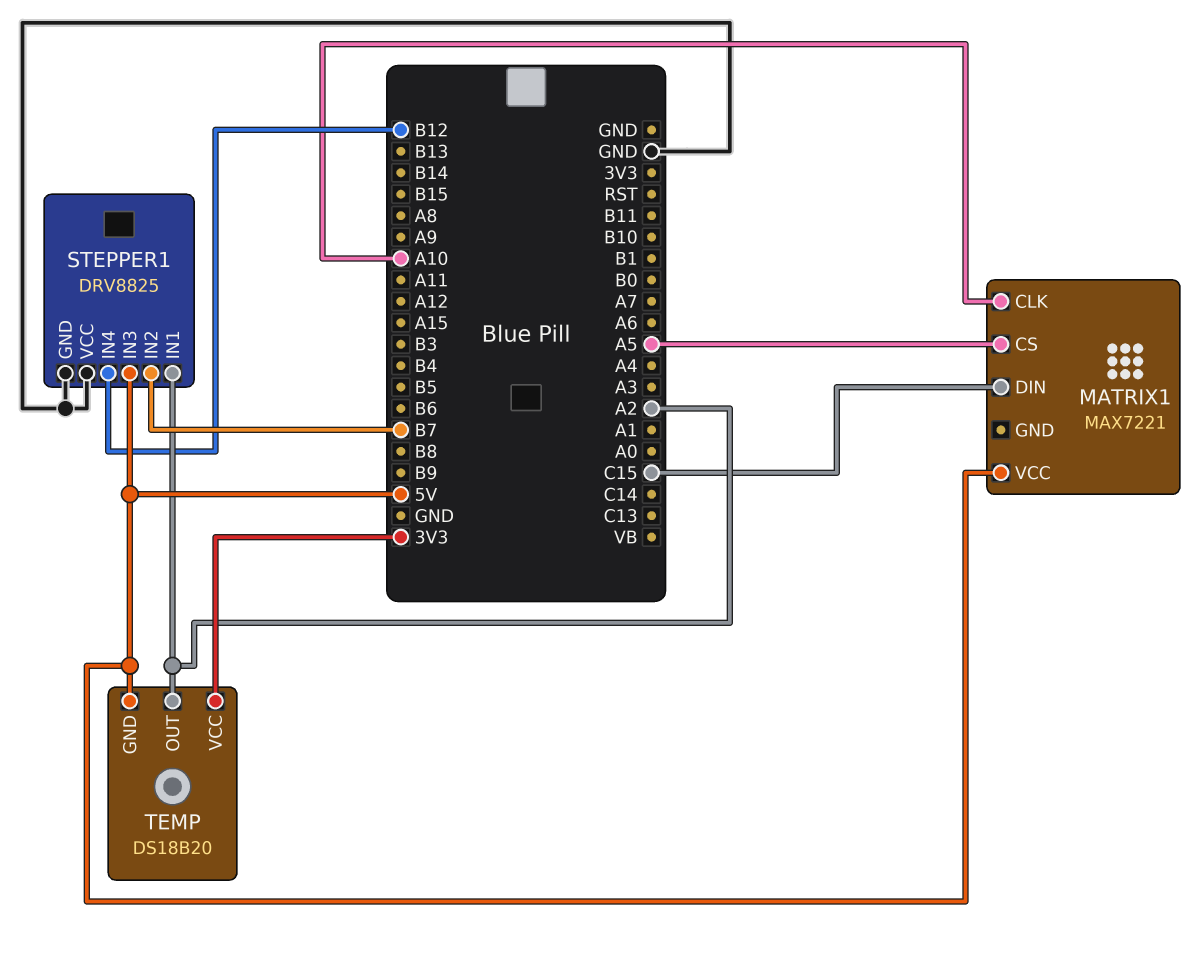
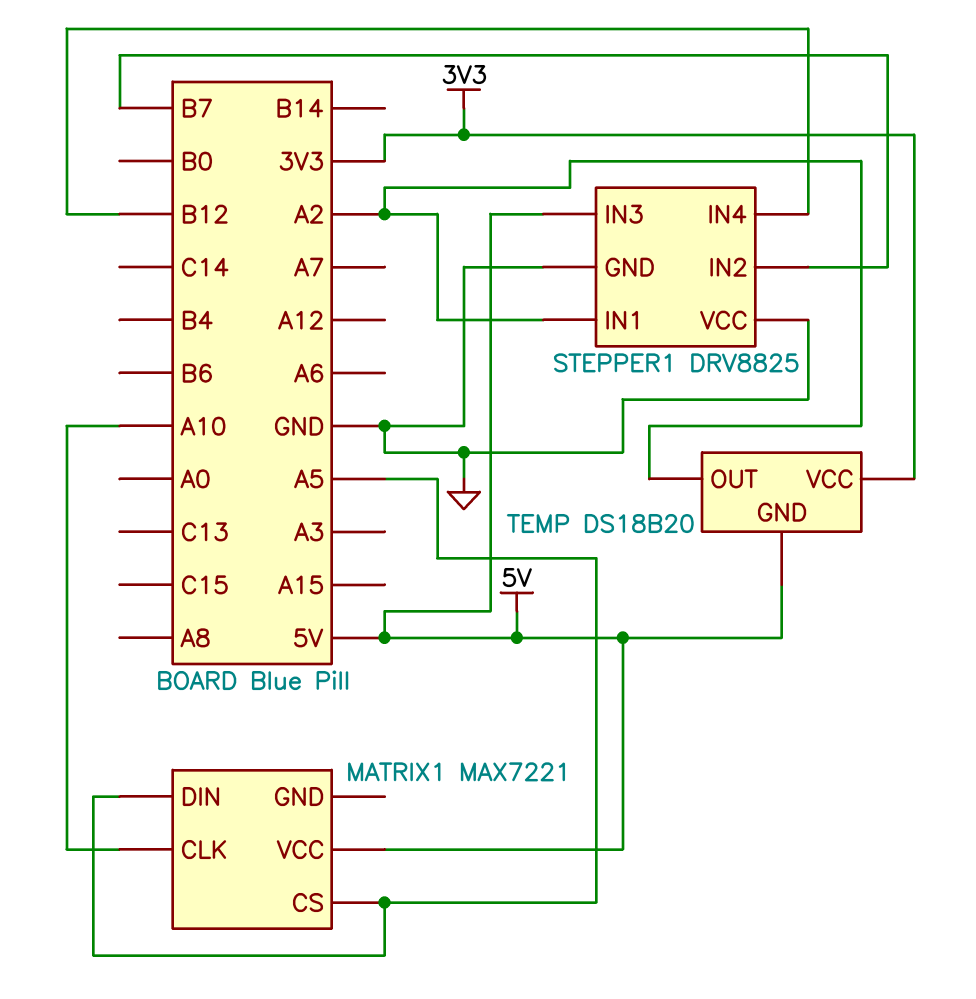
MATRIX1 pin DIN: C15 -> A5

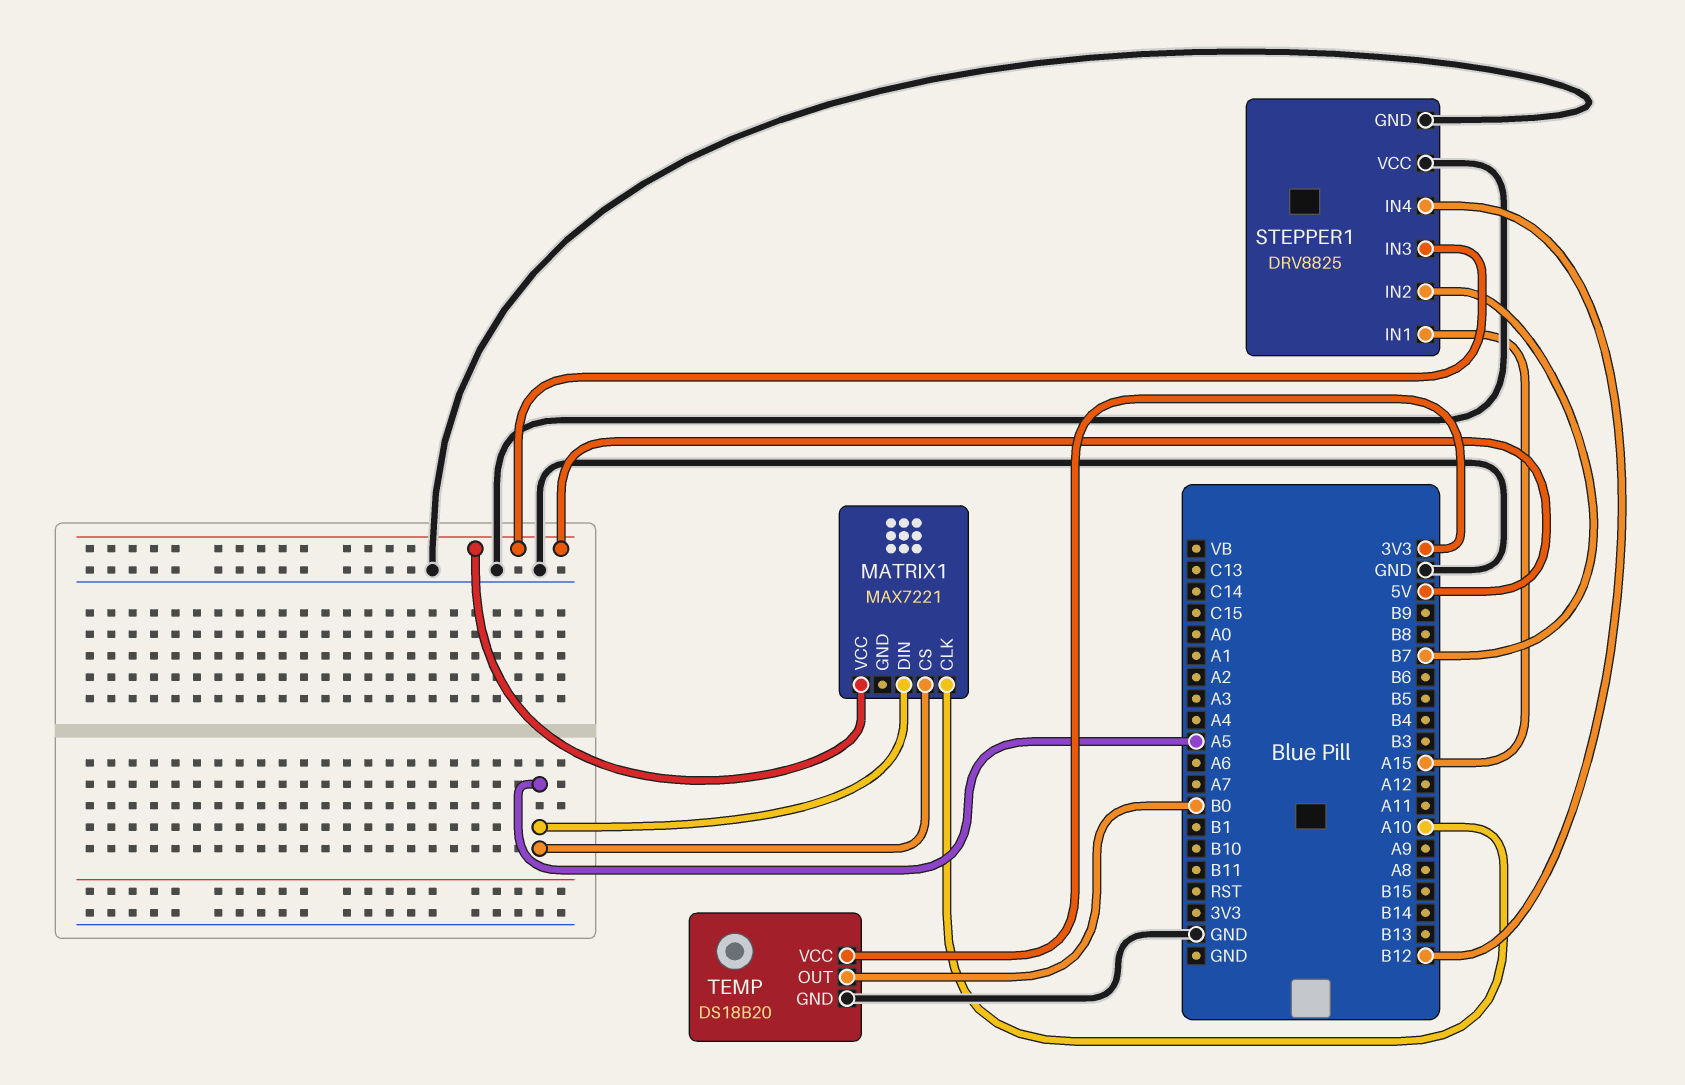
STEPPER1 pin IN1: A2 -> A15
TEMP pin GND: 5V -> GND
TEMP pin OUT: A2 -> B0

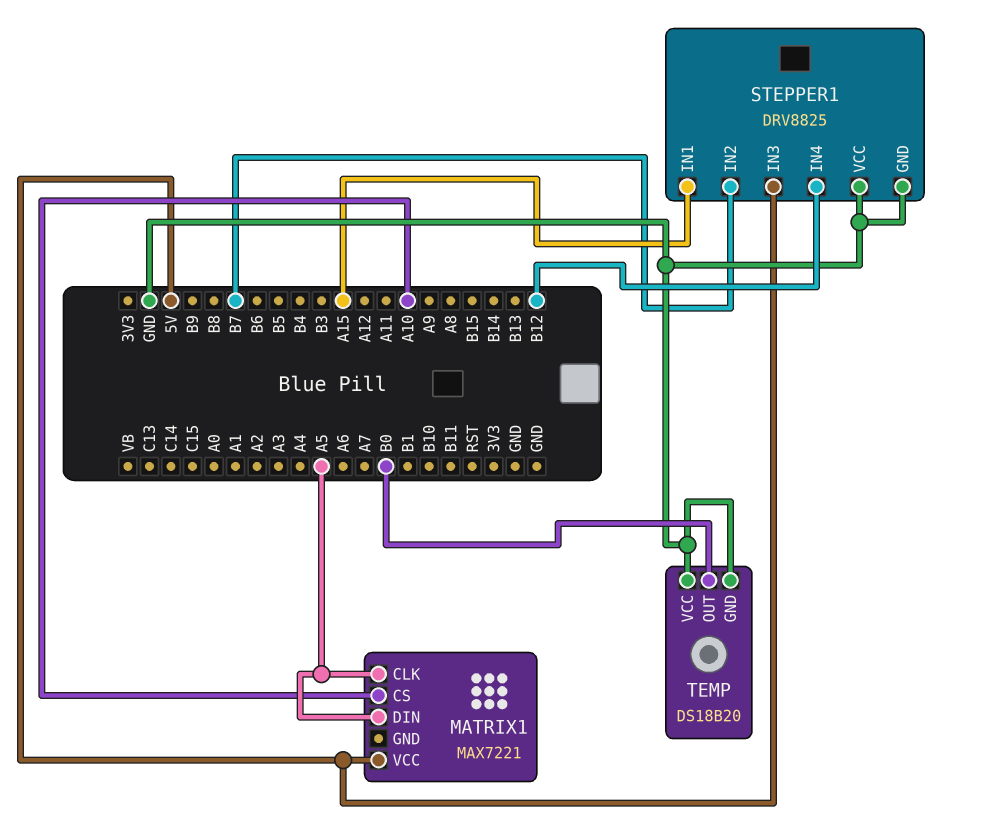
MATRIX1 pin CLK: A10 -> A5
MATRIX1 pin CS: A5 -> A10
TEMP pin VCC: 3V3 -> GND

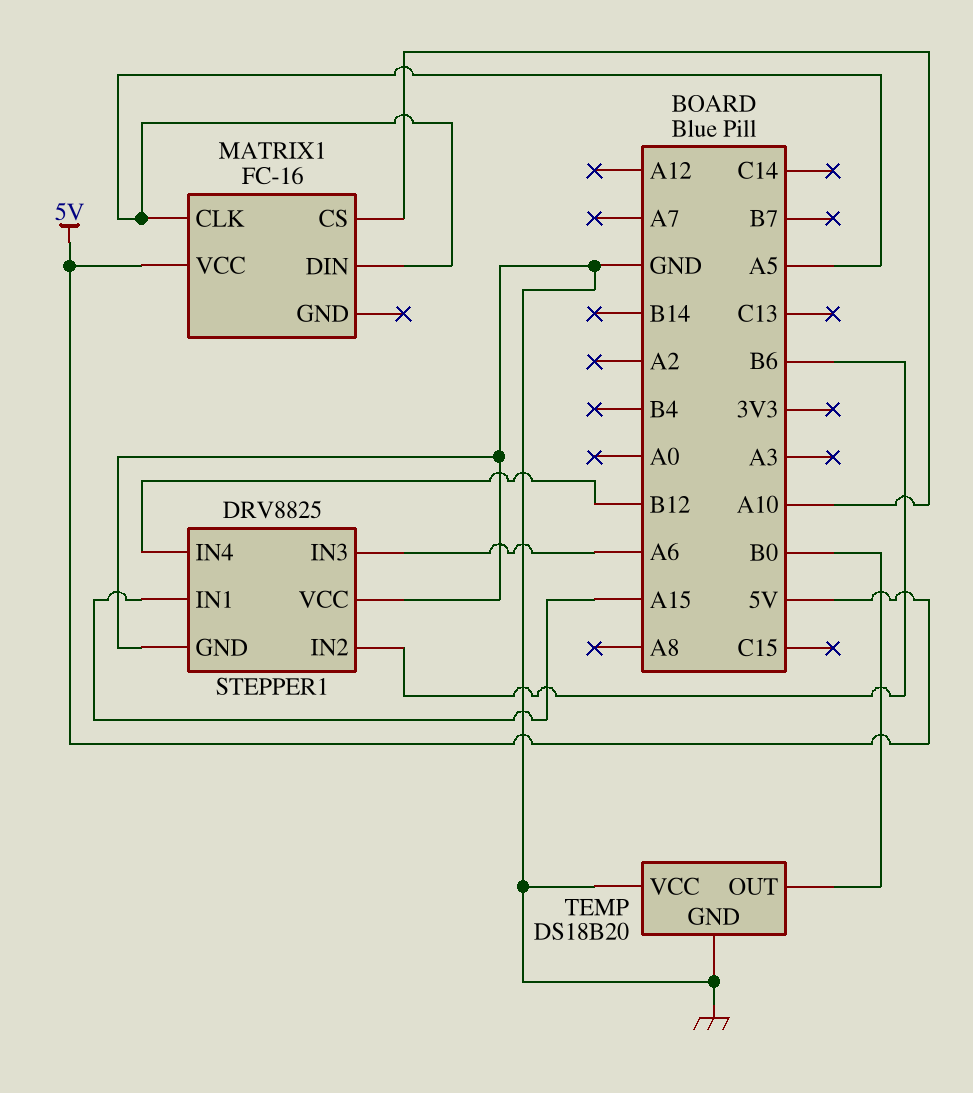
MATRIX1: MAX7221 -> FC-16
STEPPER1 pin IN2: B7 -> B6
STEPPER1 pin IN3: 5V -> A6

